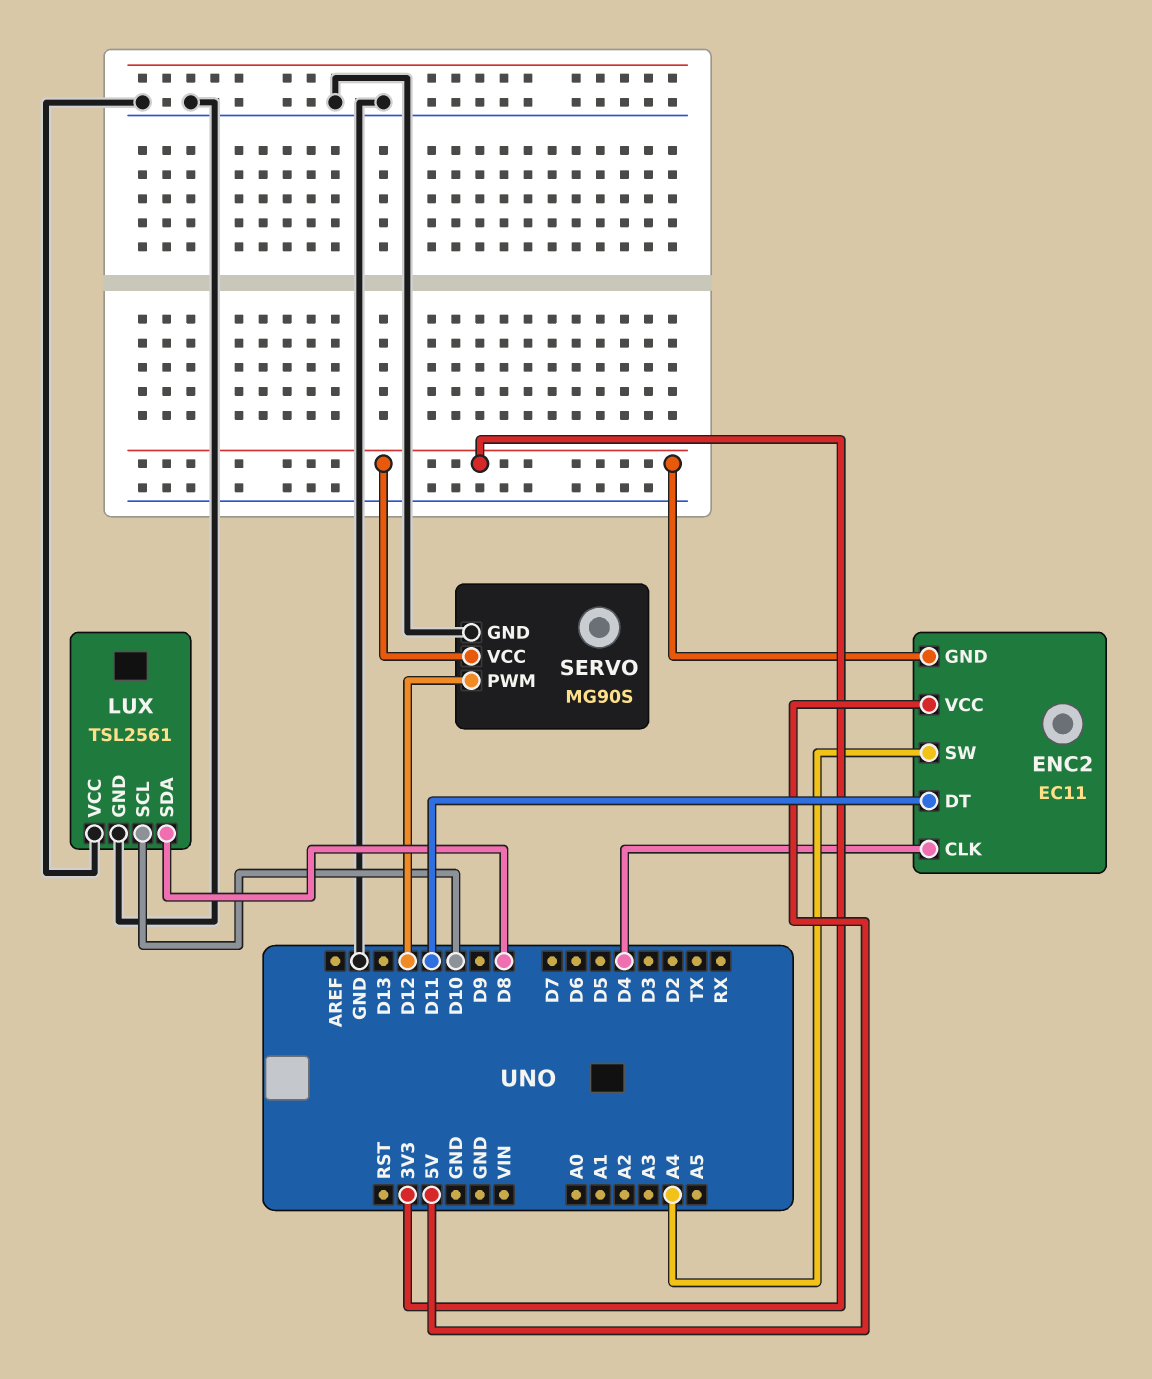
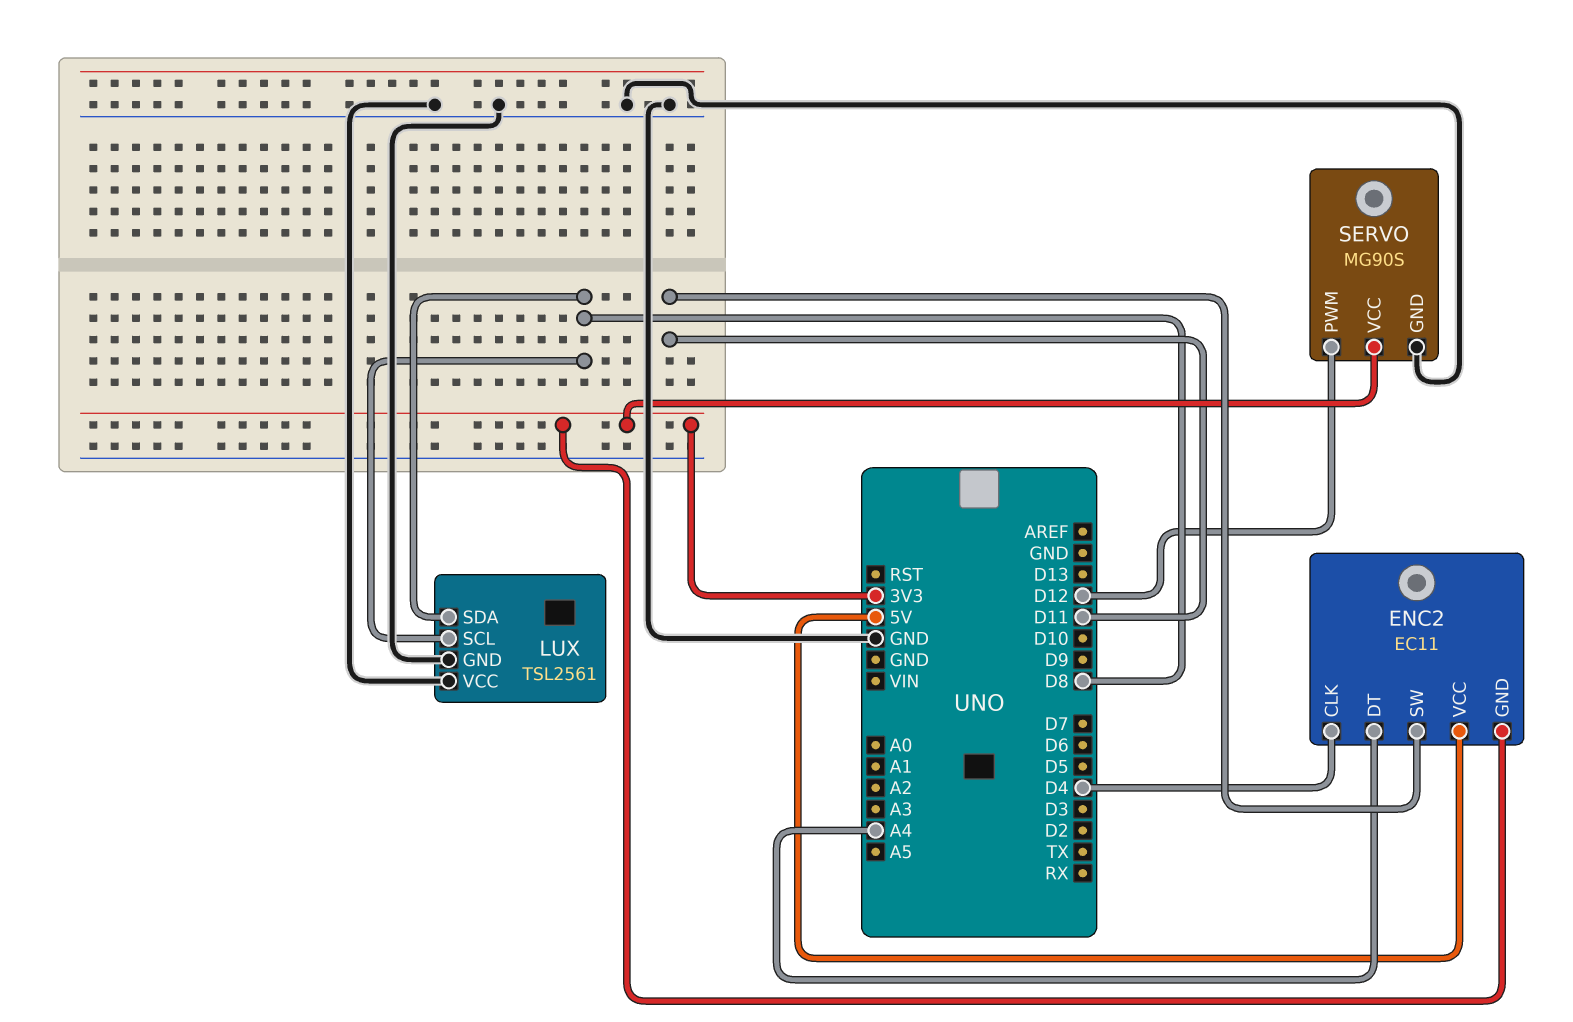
ENC2 pin DT: D11 -> A4
ENC2 pin SW: A4 -> D11
LUX pin SCL: D10 -> D8

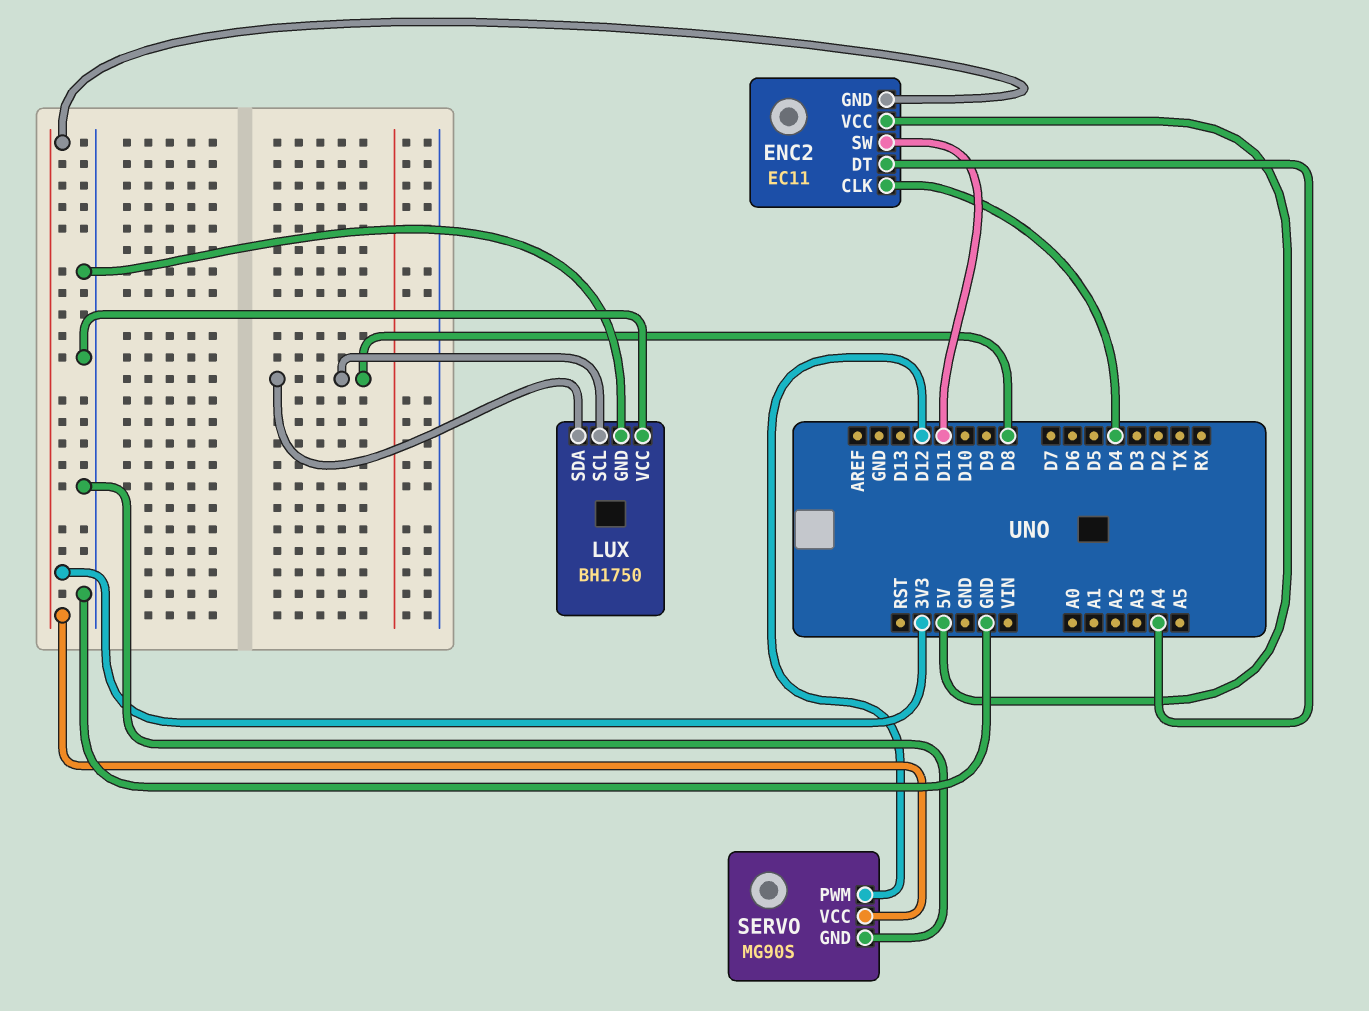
LUX: TSL2561 -> BH1750

